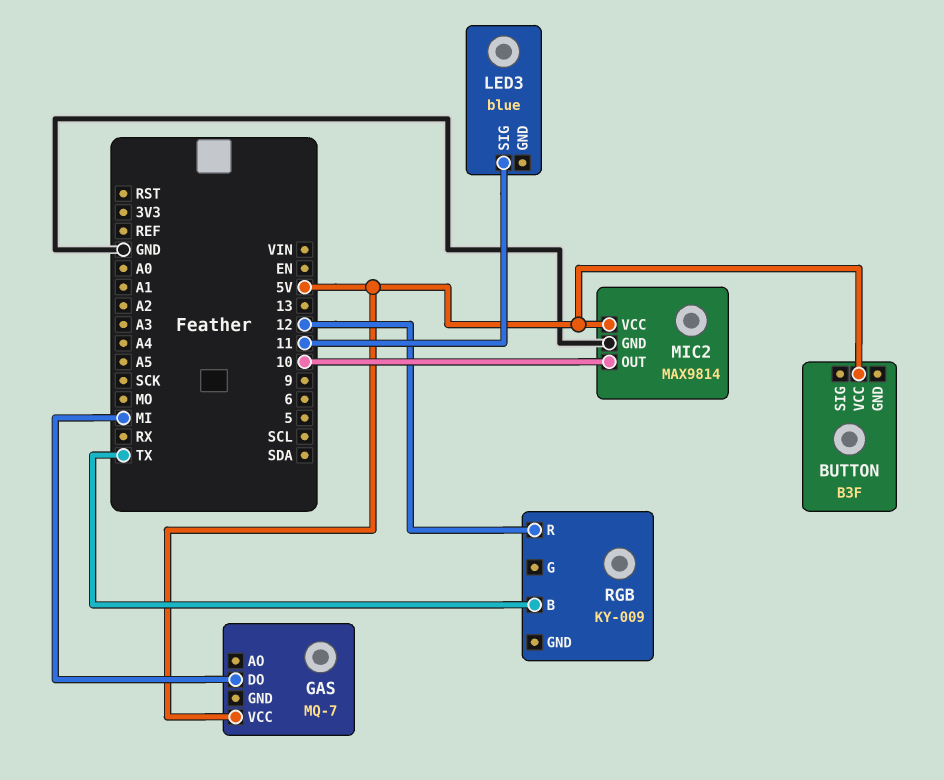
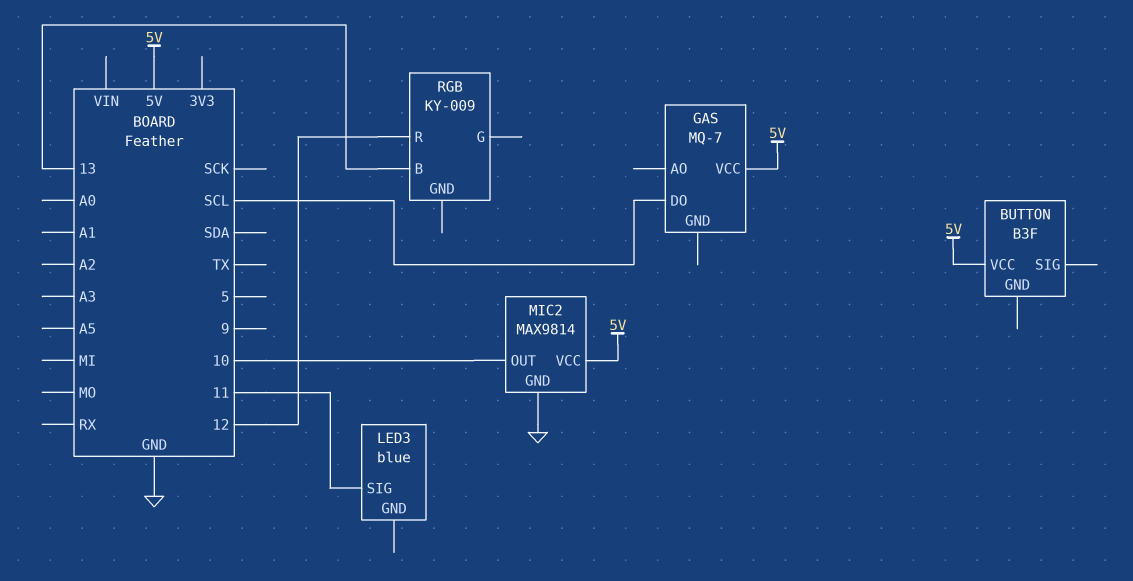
GAS pin DO: MI -> SCL
RGB pin B: TX -> 13

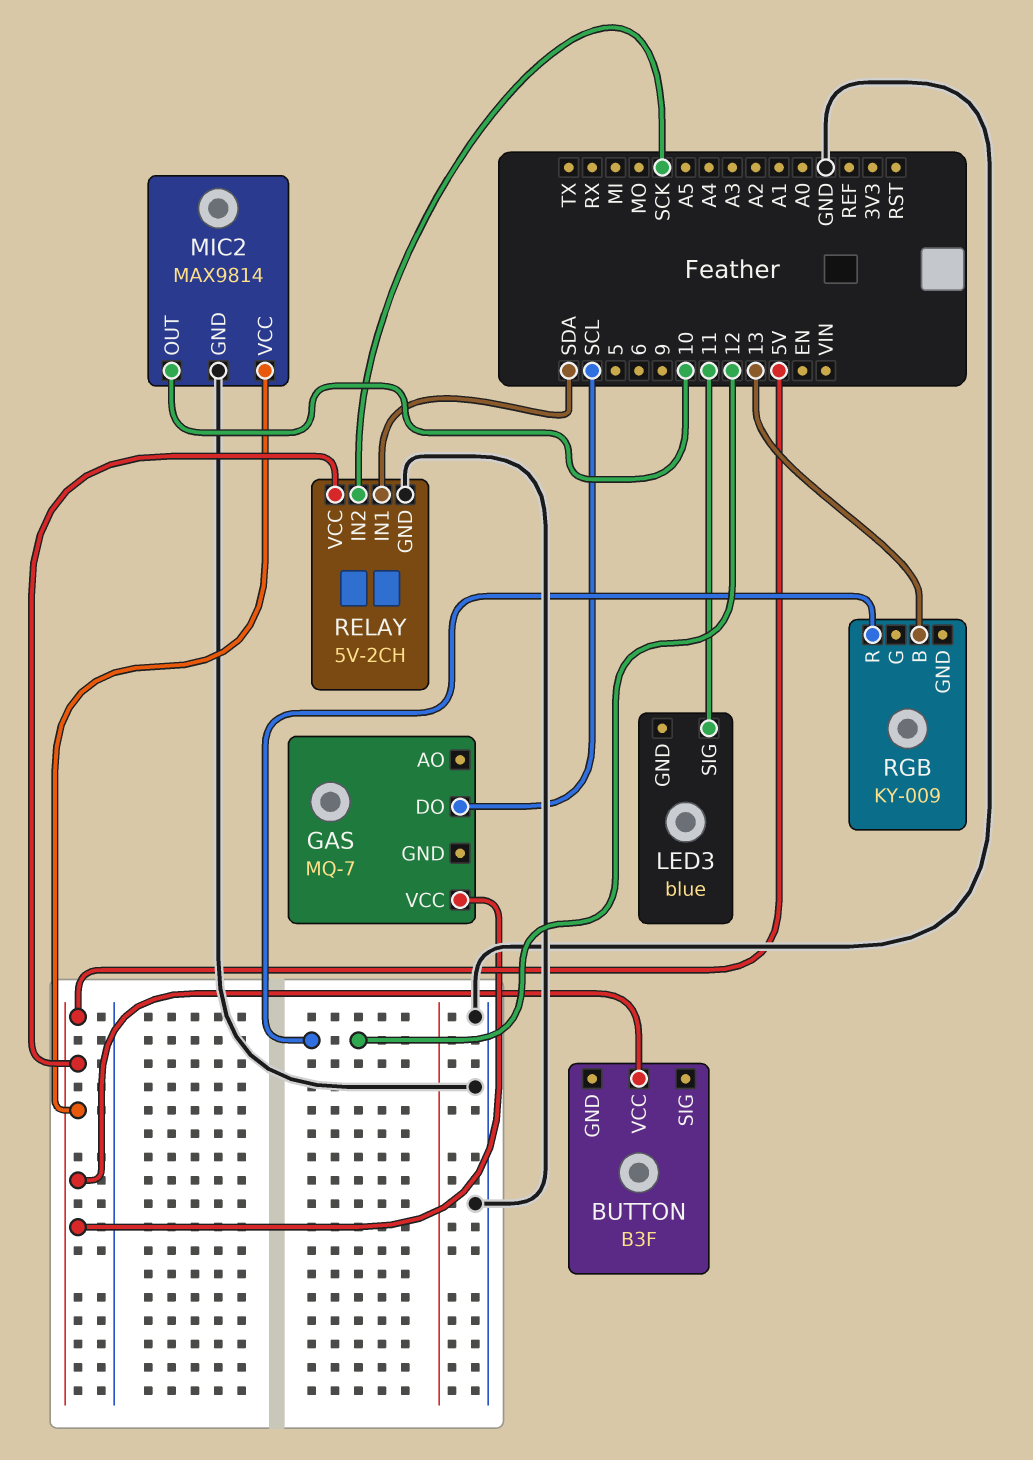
RELAY: none -> 5V-2CH
RELAY pin GND: none -> GND
RELAY pin IN1: none -> SDA
RELAY pin IN2: none -> SCK
RELAY pin VCC: none -> 5V

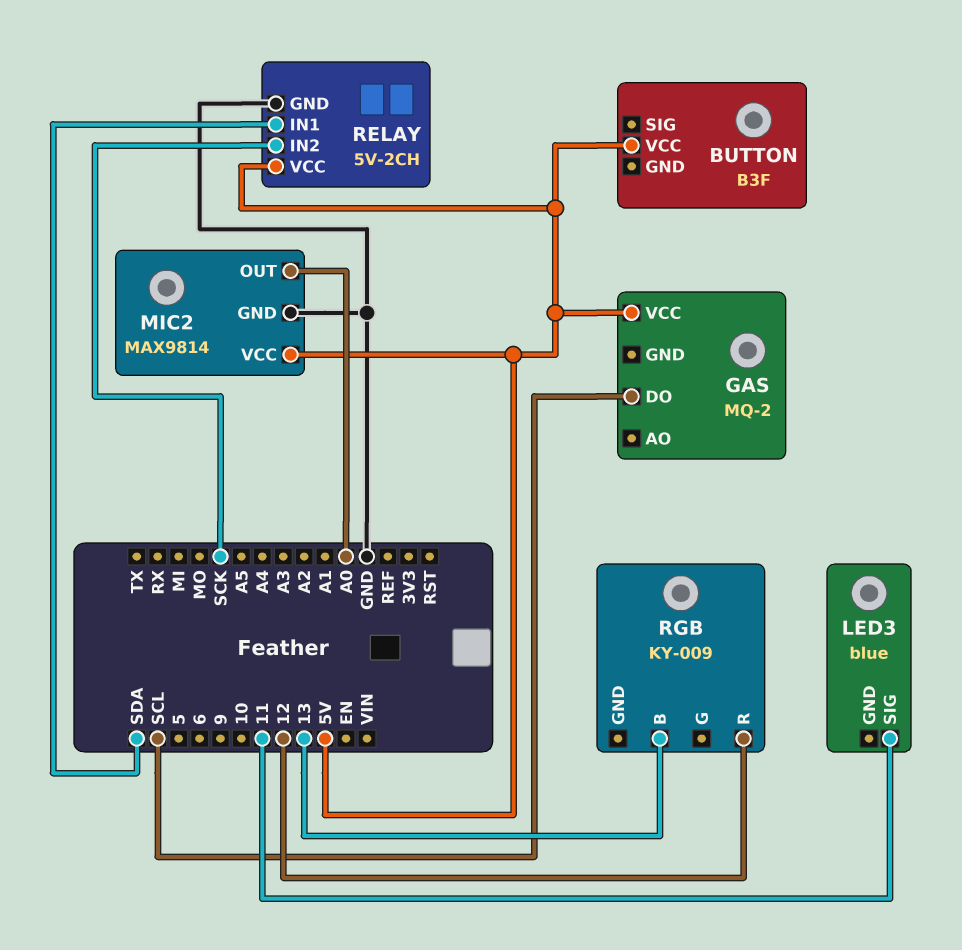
GAS: MQ-7 -> MQ-2
MIC2 pin OUT: 10 -> A0

